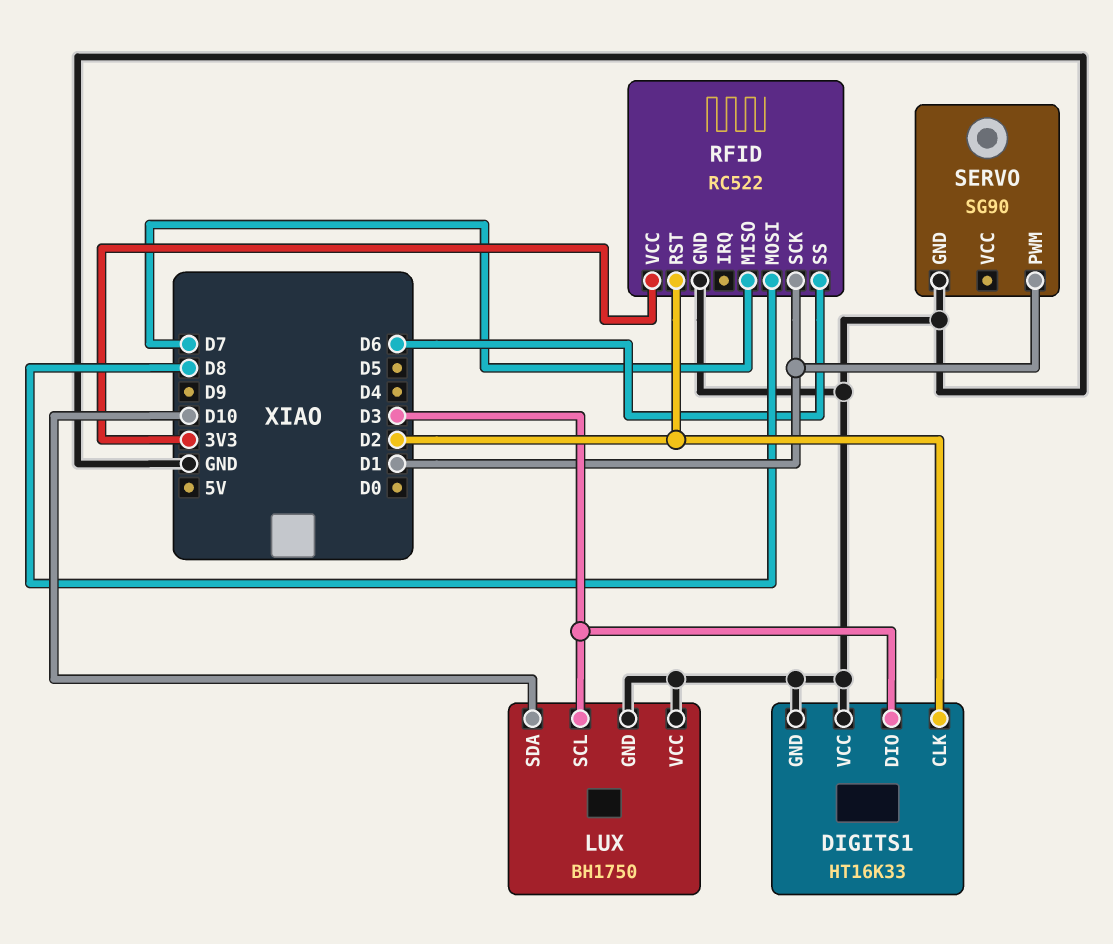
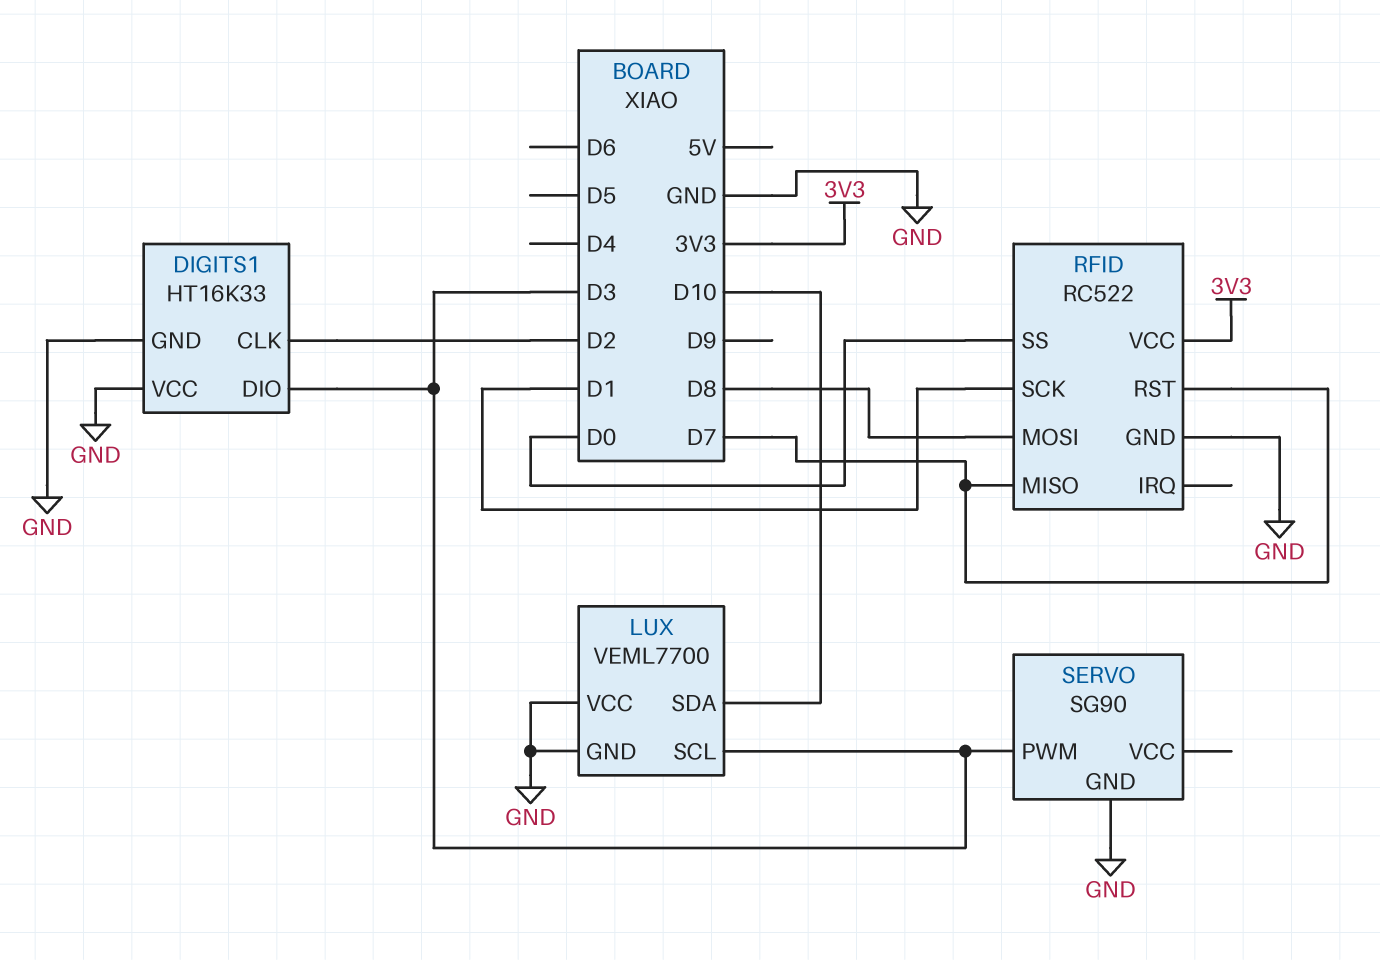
LUX: BH1750 -> VEML7700
RFID pin RST: D2 -> D7
RFID pin SS: D6 -> D0
SERVO pin PWM: D1 -> D3

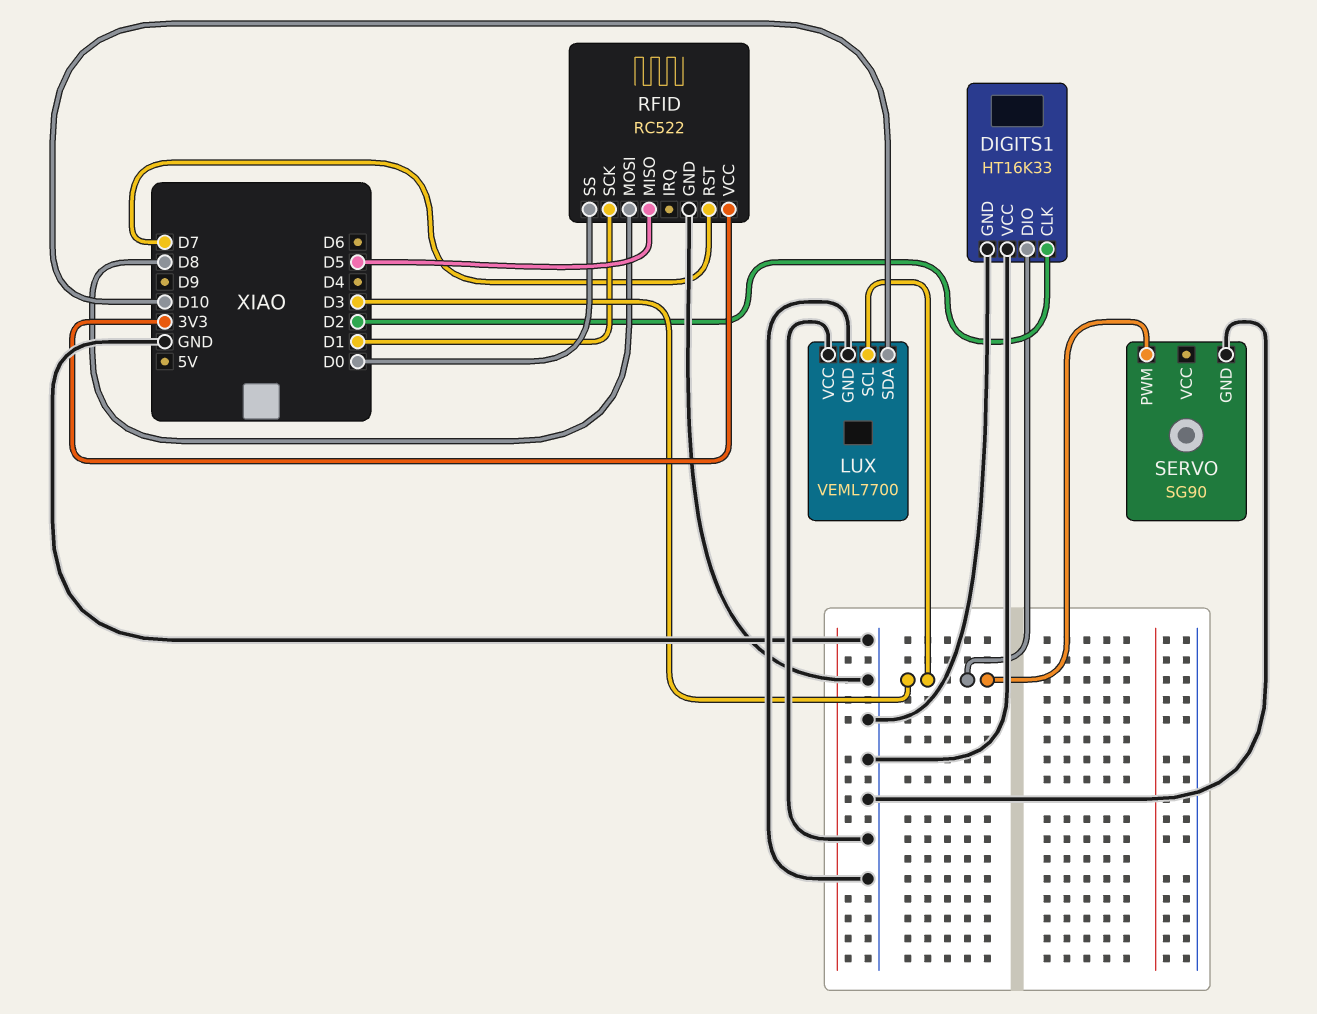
RFID pin MISO: D7 -> D5

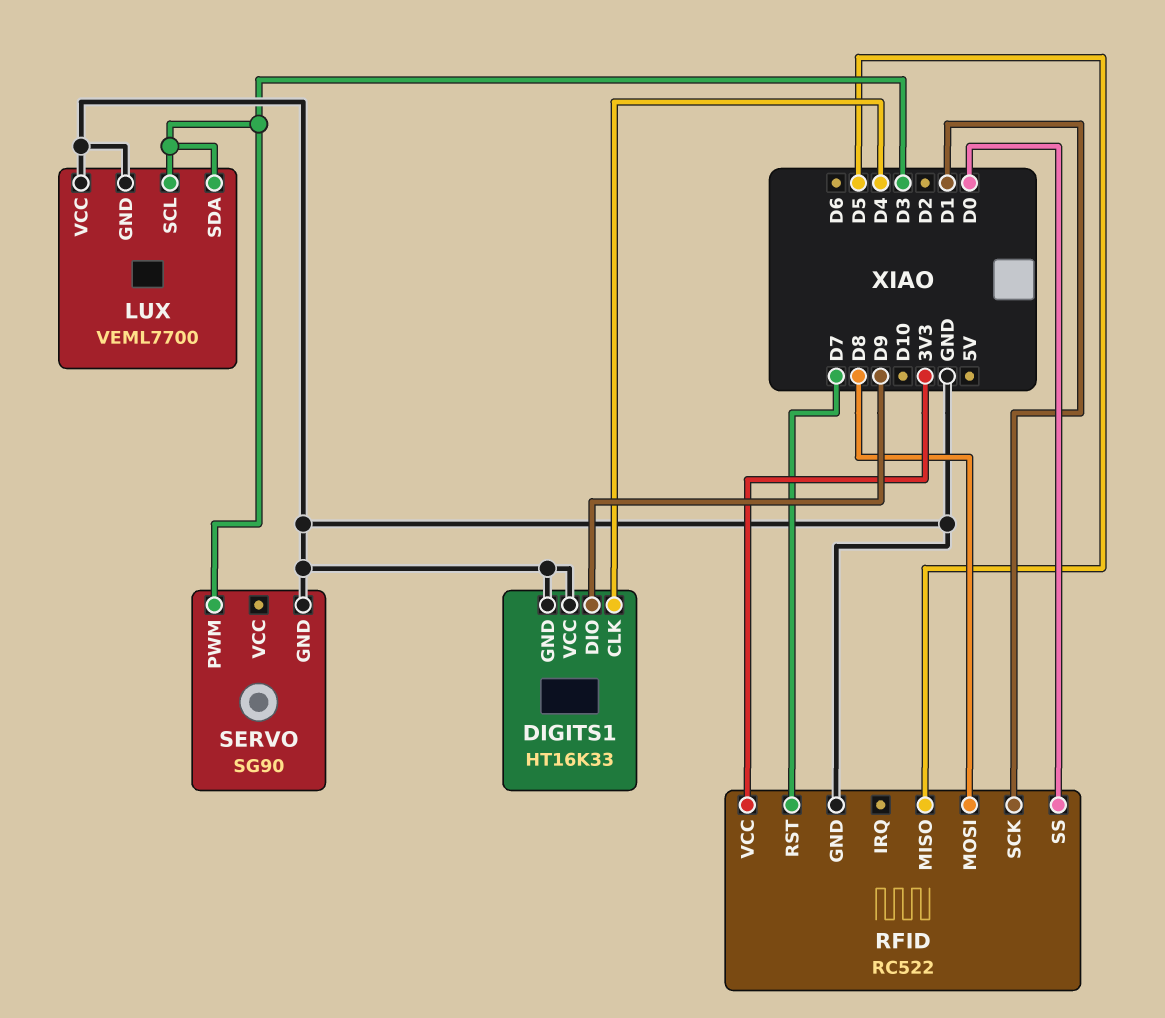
DIGITS1 pin CLK: D2 -> D4
DIGITS1 pin DIO: D3 -> D9
LUX pin SDA: D10 -> D3

